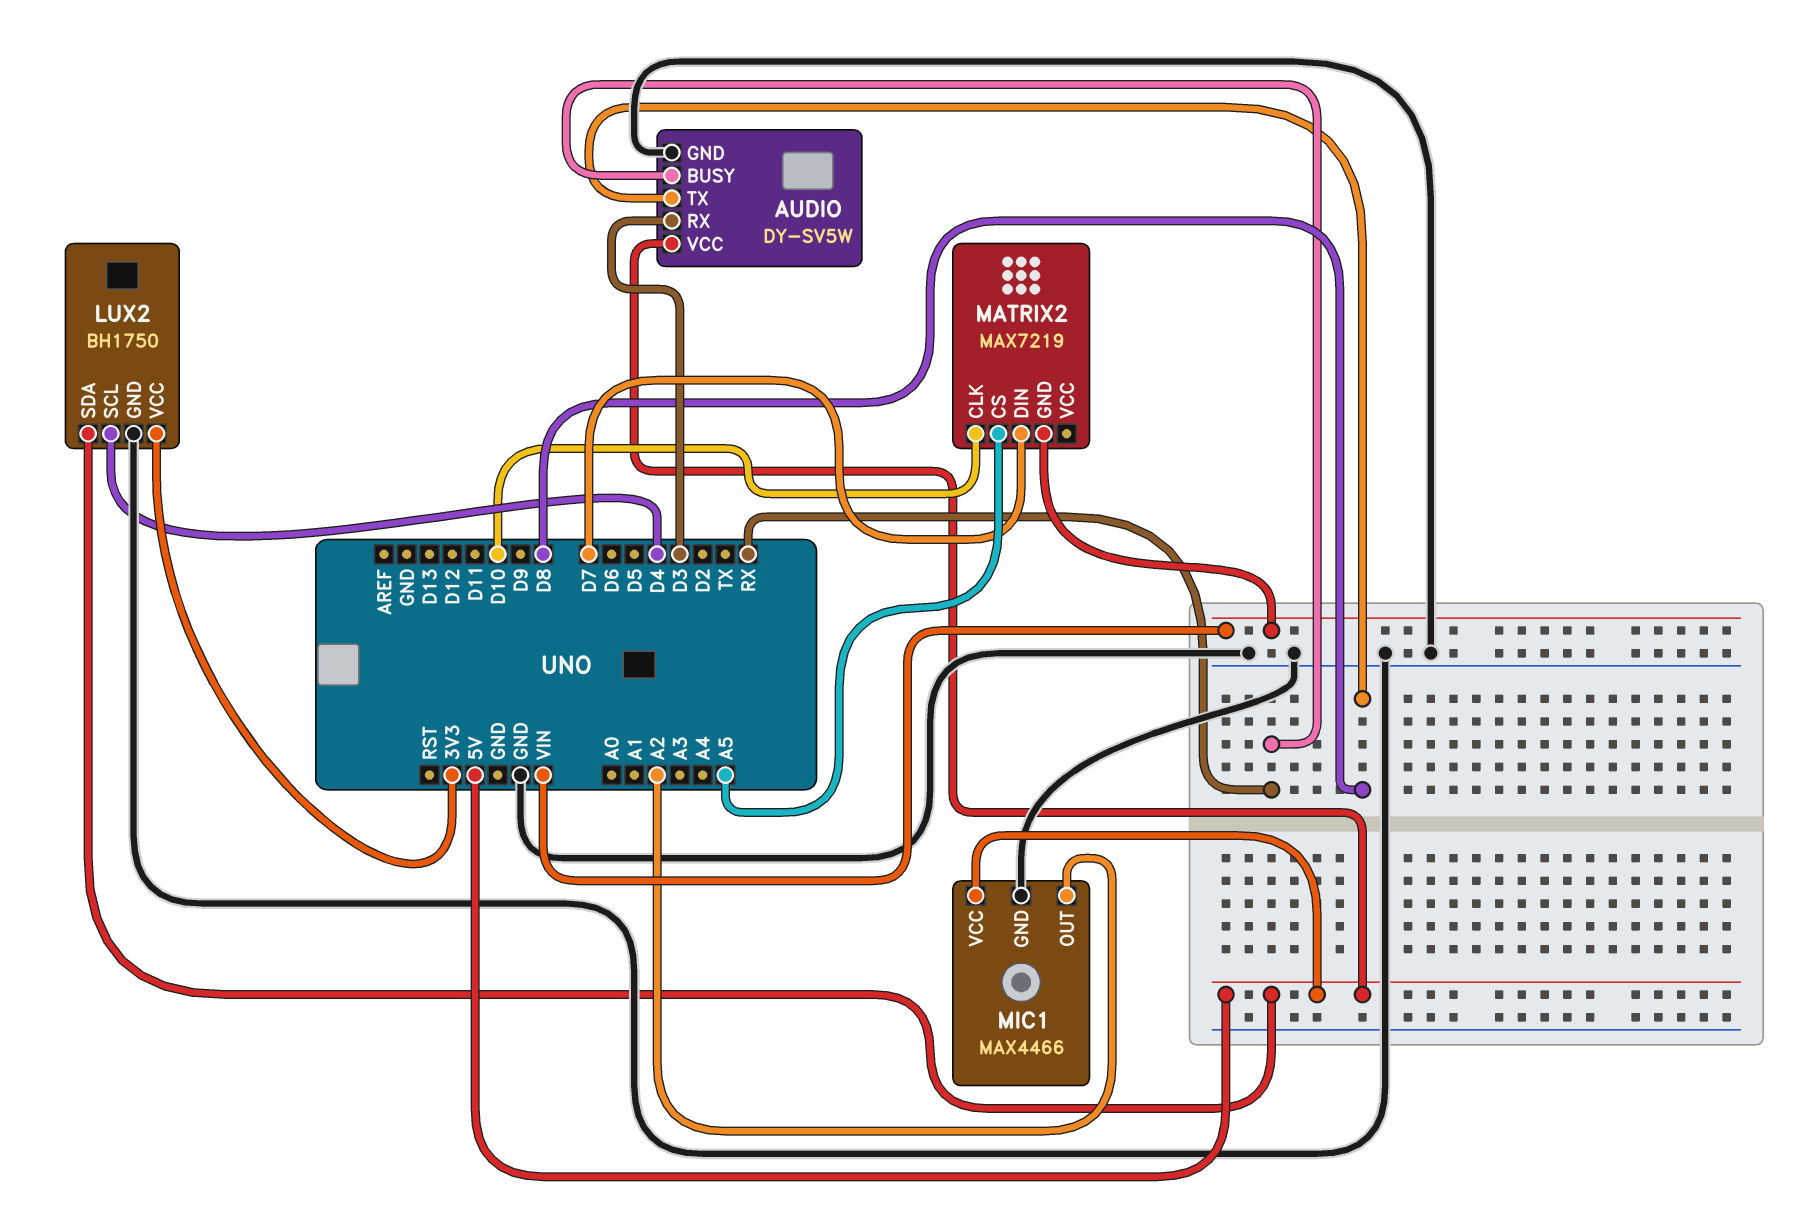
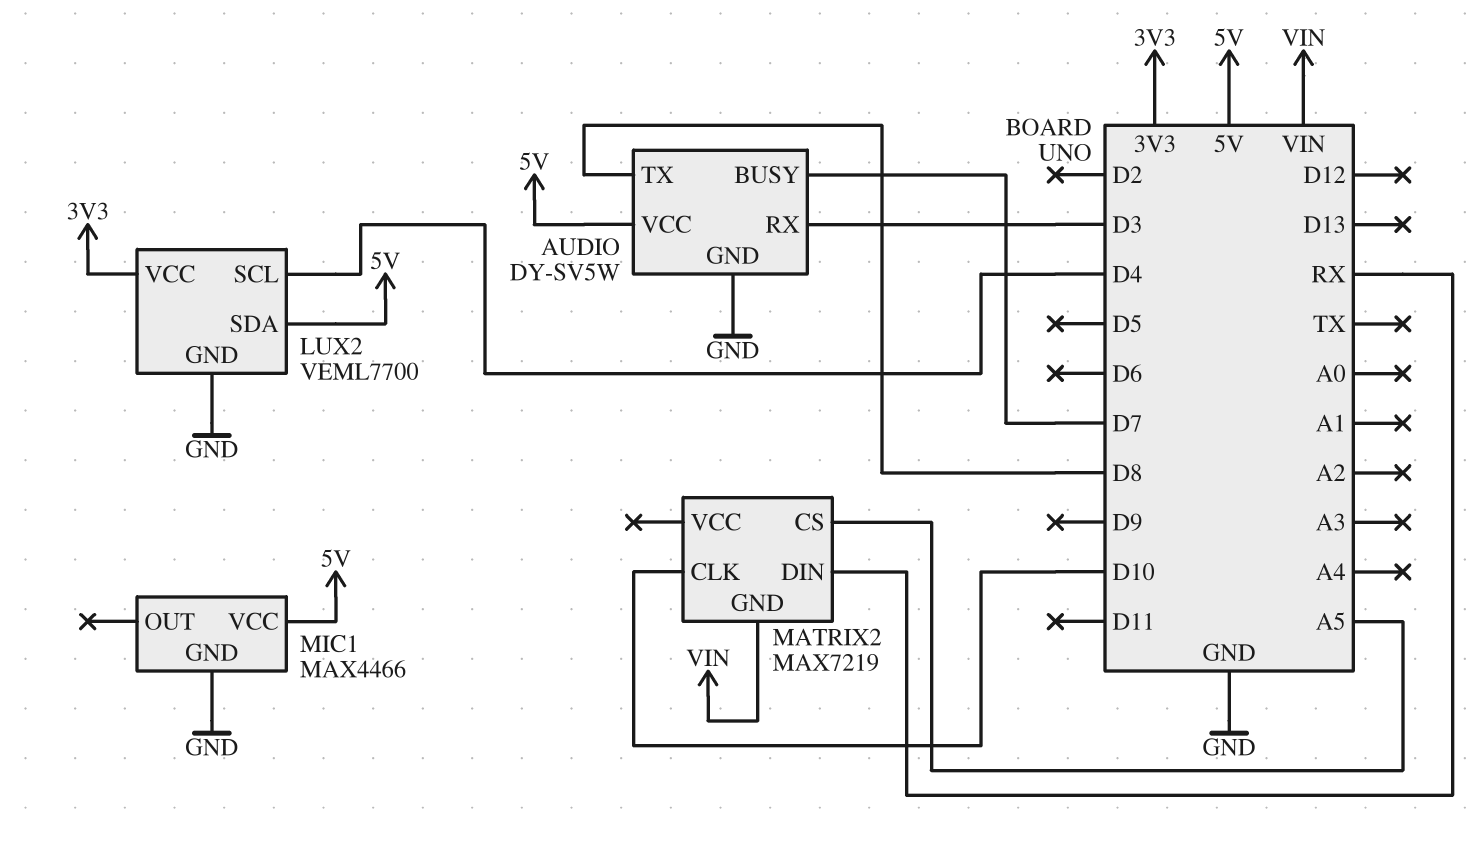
AUDIO pin BUSY: RX -> D7
LUX2: BH1750 -> VEML7700
MATRIX2 pin DIN: D7 -> RX
MIC1 pin OUT: A2 -> none

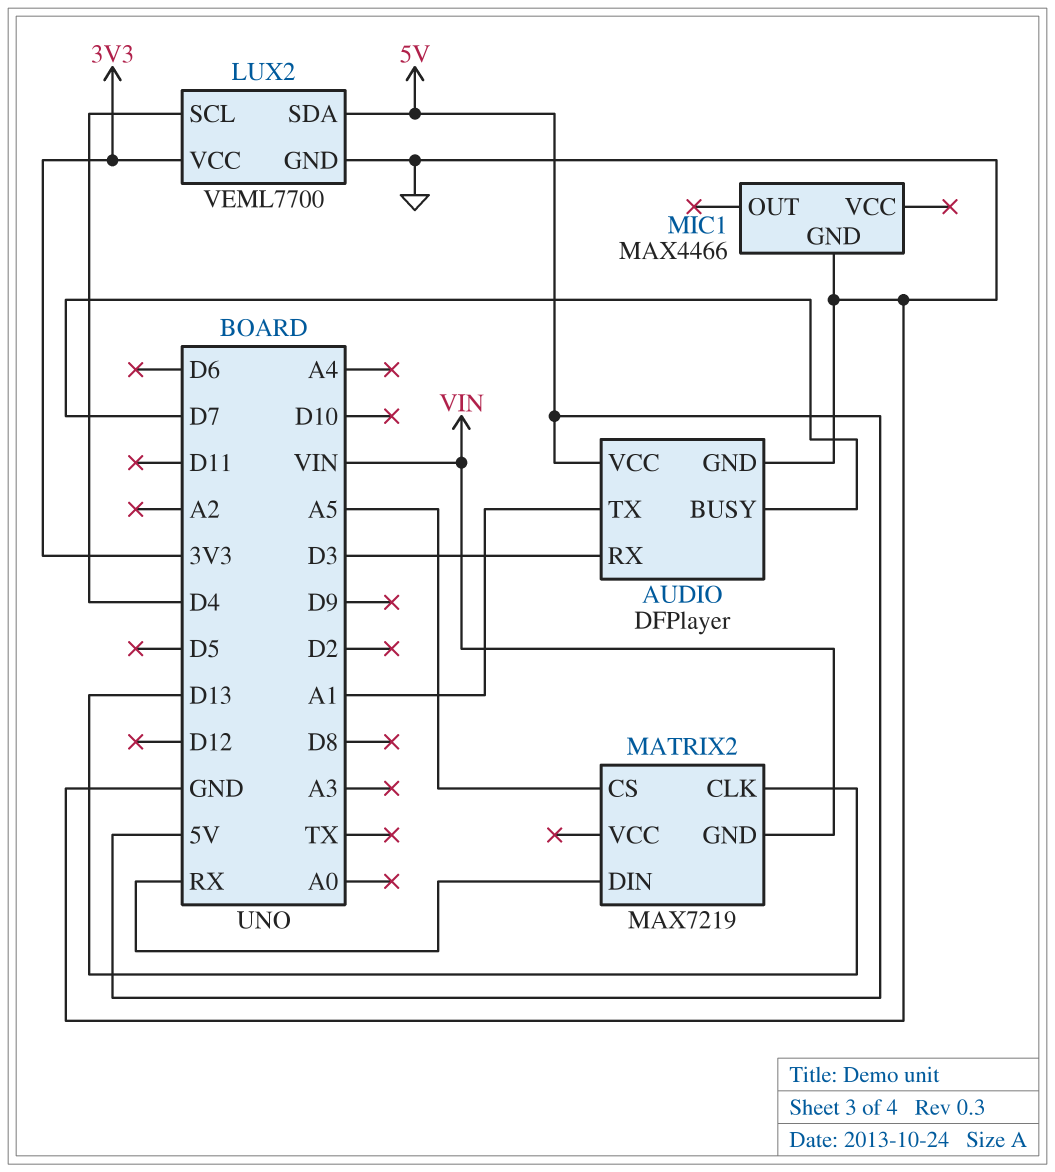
AUDIO: DY-SV5W -> DFPlayer
AUDIO pin TX: D8 -> A1
MATRIX2 pin CLK: D10 -> D13
MIC1 pin VCC: 5V -> none

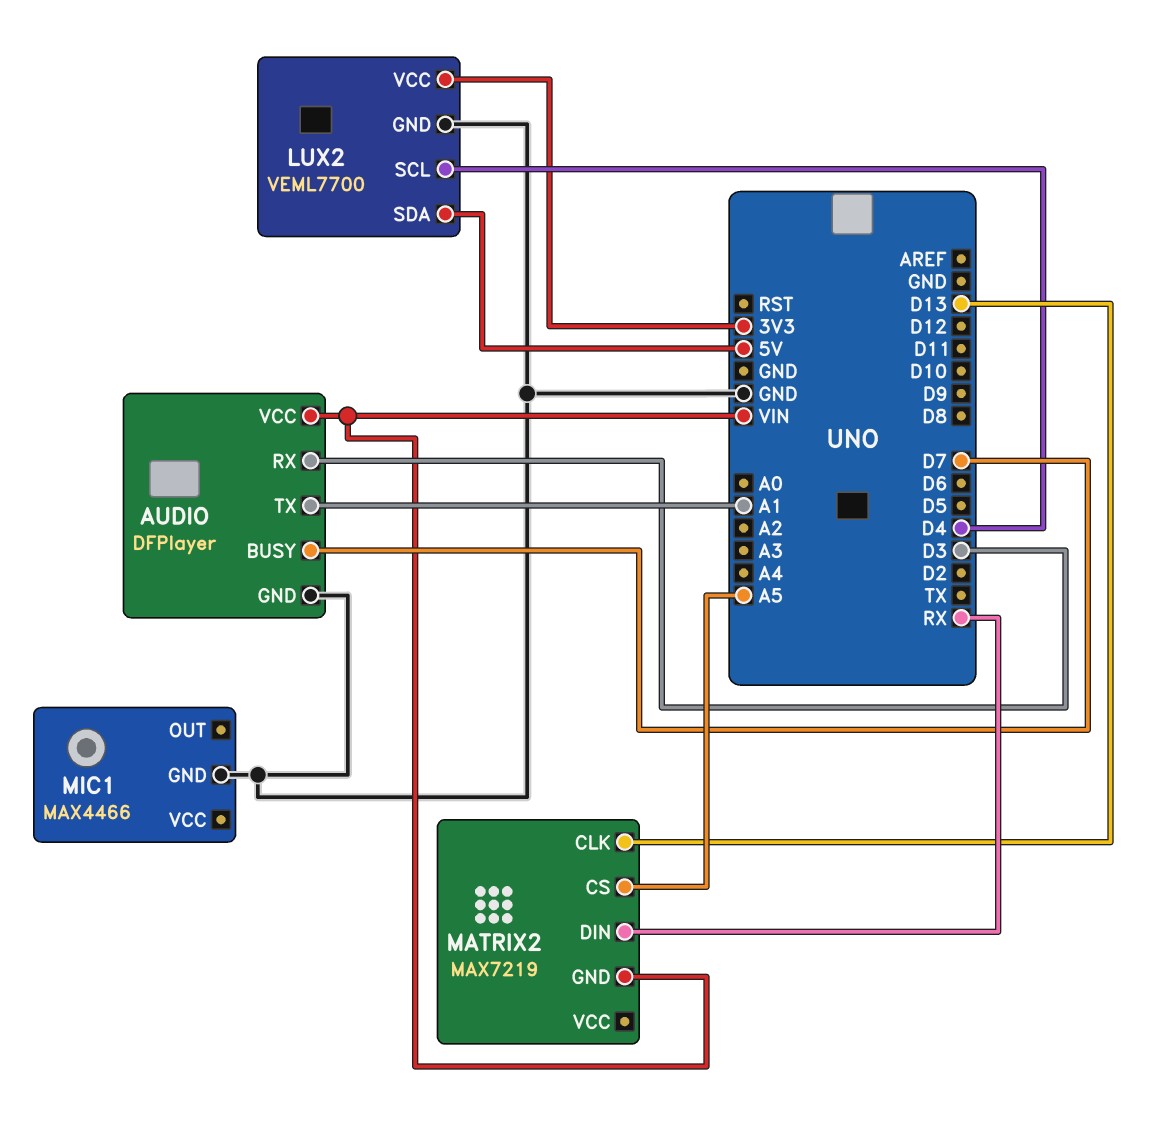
AUDIO pin VCC: 5V -> VIN

